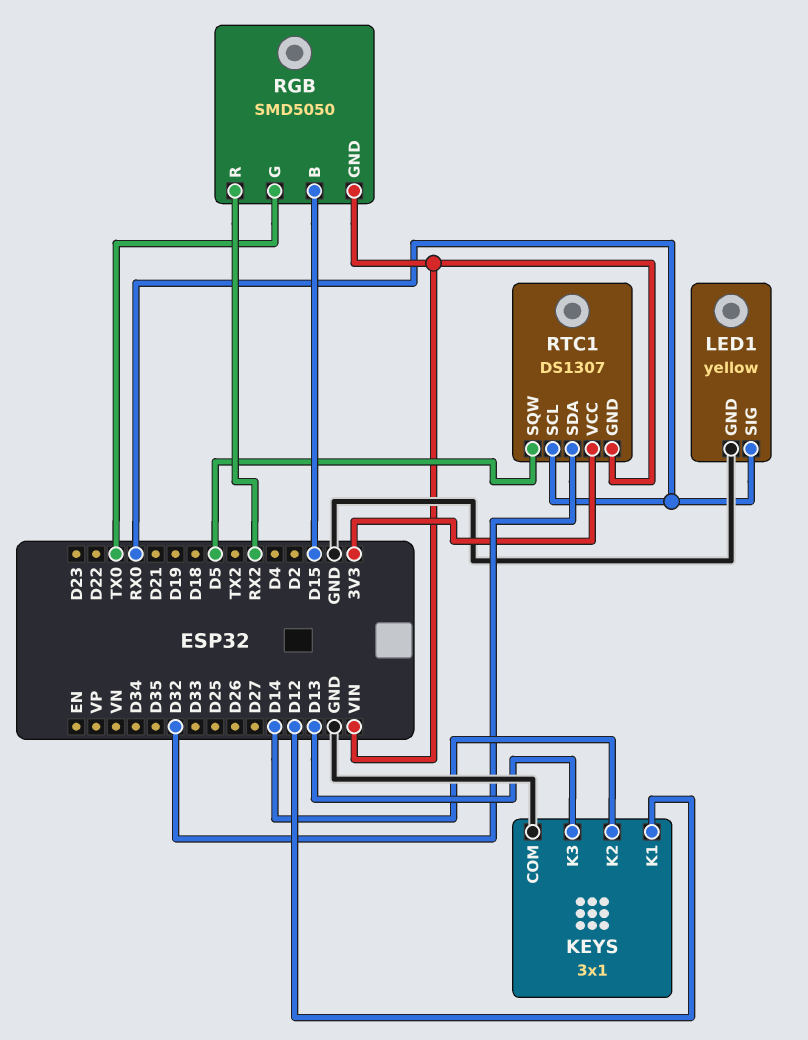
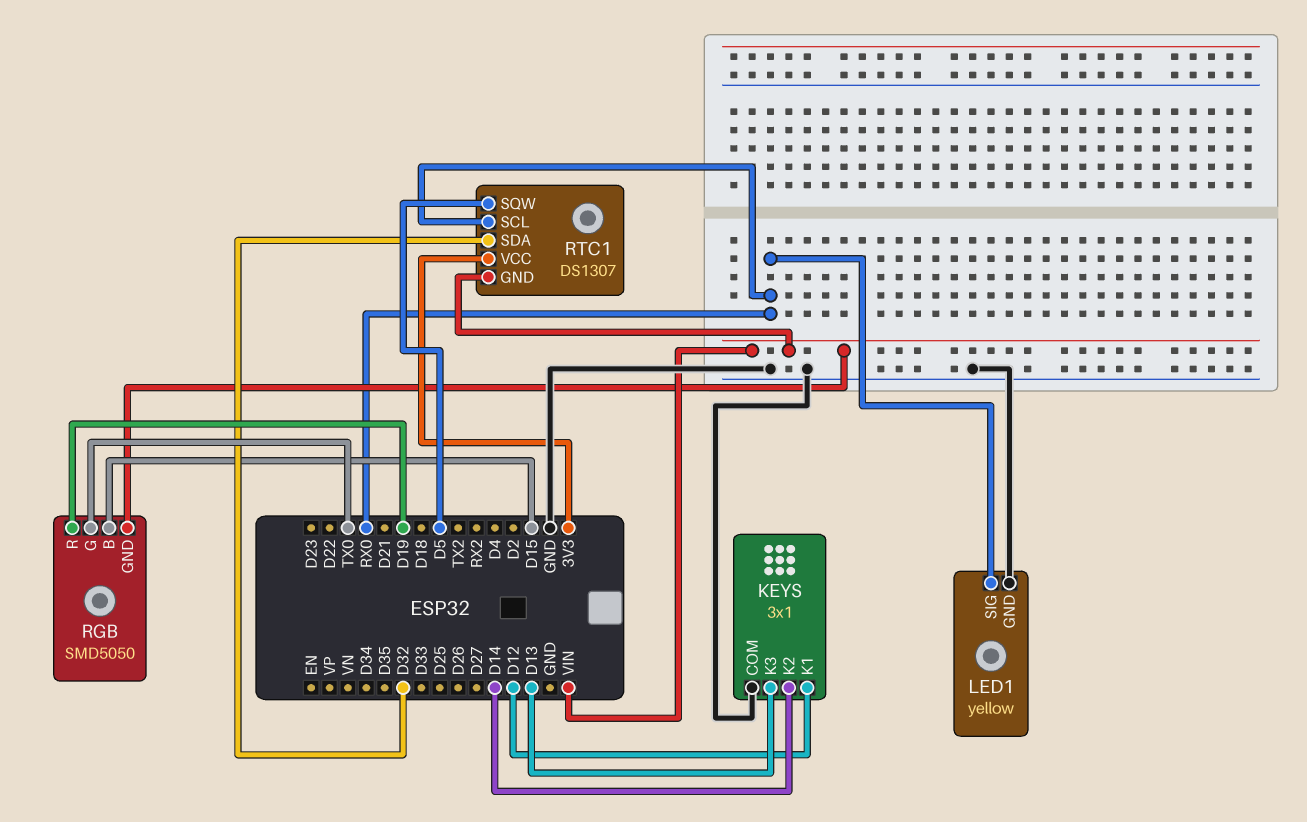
RGB pin R: RX2 -> D19

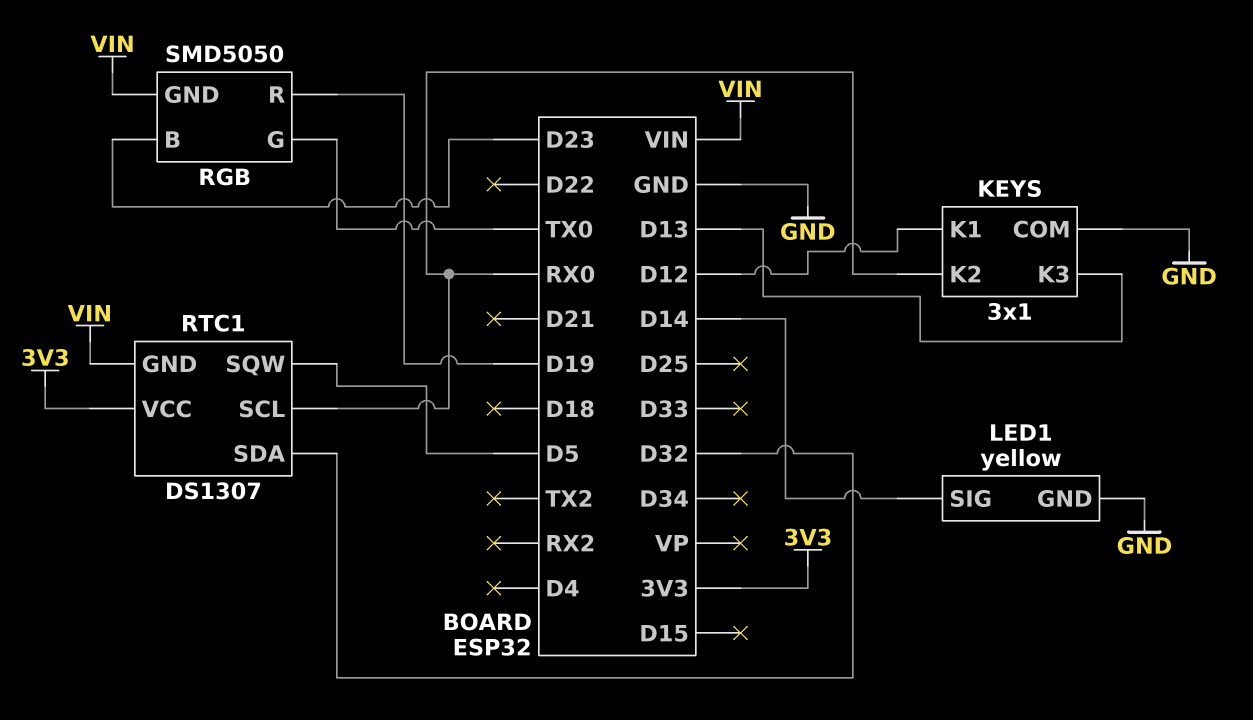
KEYS pin K2: D14 -> RX0
LED1 pin SIG: RX0 -> D14
RGB pin B: D15 -> D23

